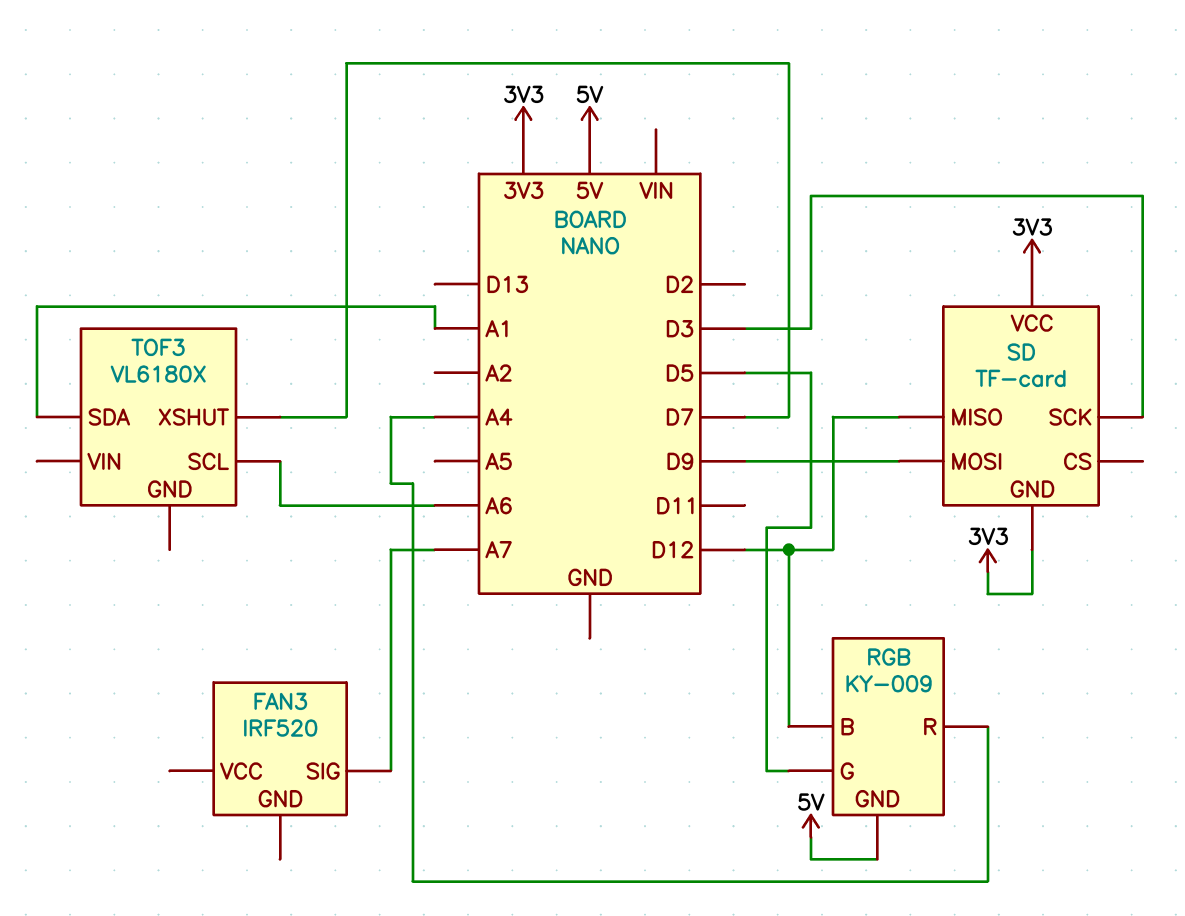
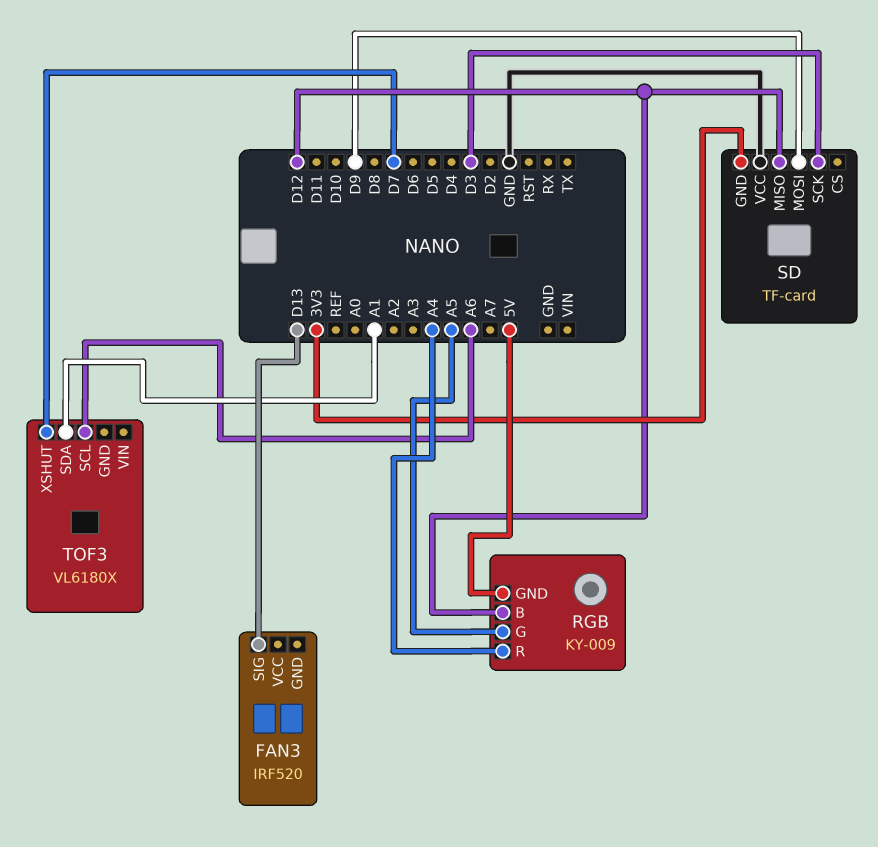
FAN3 pin SIG: A7 -> D13
RGB pin G: D5 -> A5
SD pin VCC: 3V3 -> GND

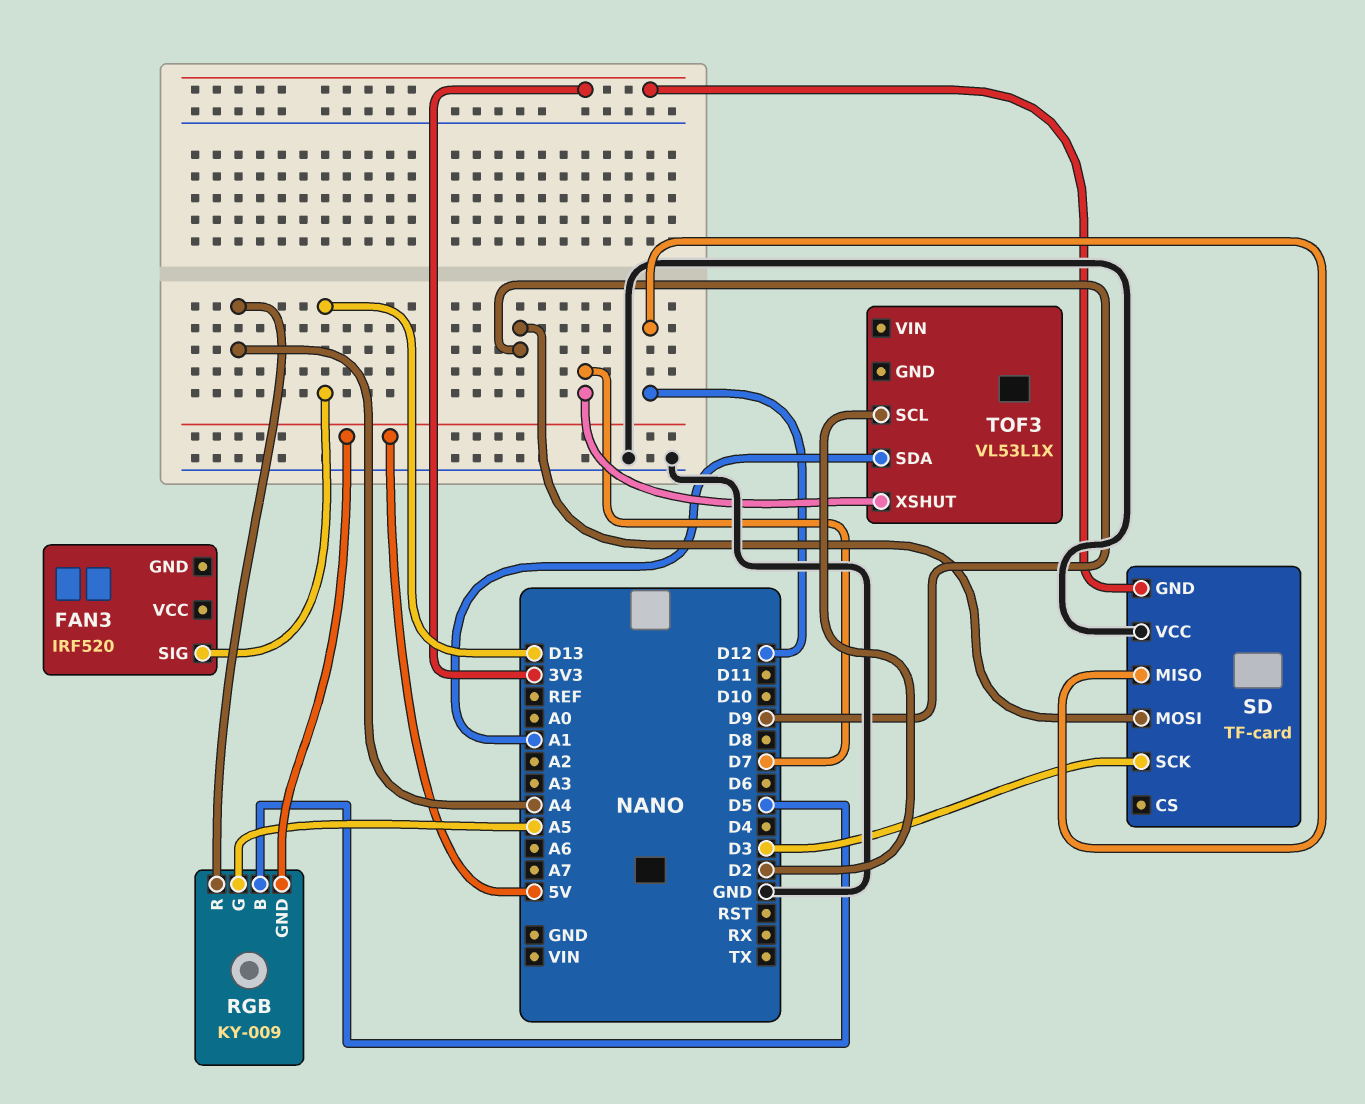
RGB pin B: D12 -> D5
TOF3: VL6180X -> VL53L1X
TOF3 pin SCL: A6 -> D2

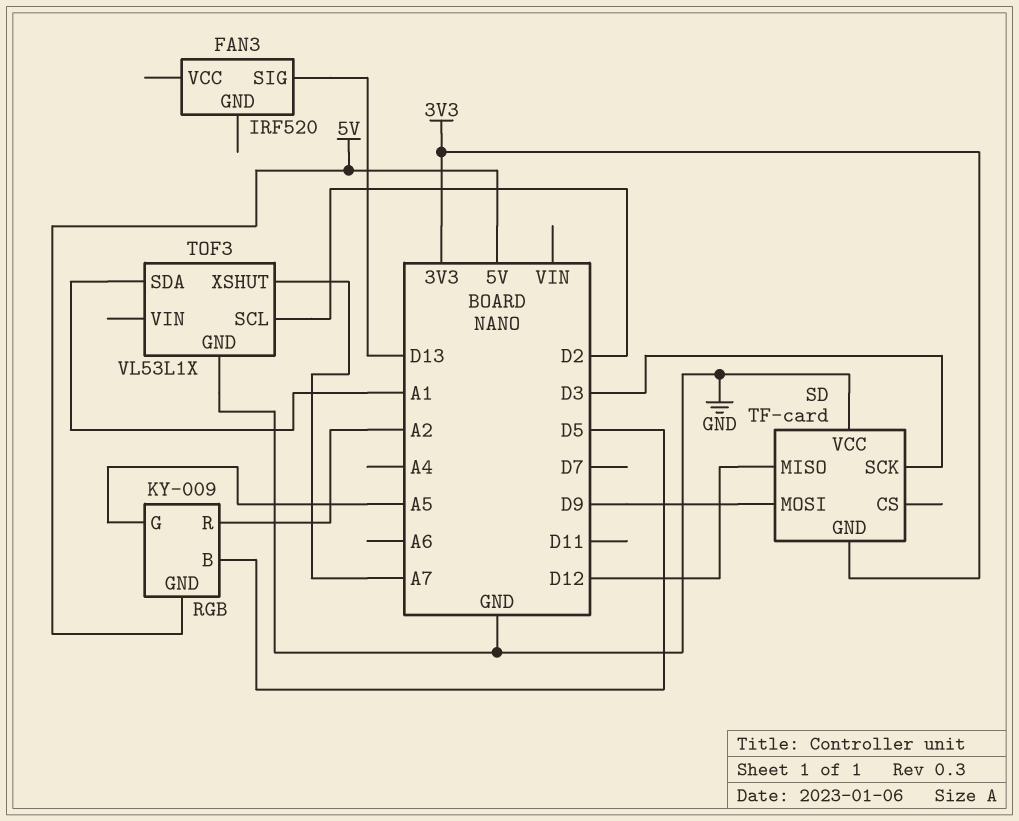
RGB pin R: A4 -> A2
TOF3 pin GND: none -> GND
TOF3 pin XSHUT: D7 -> A7

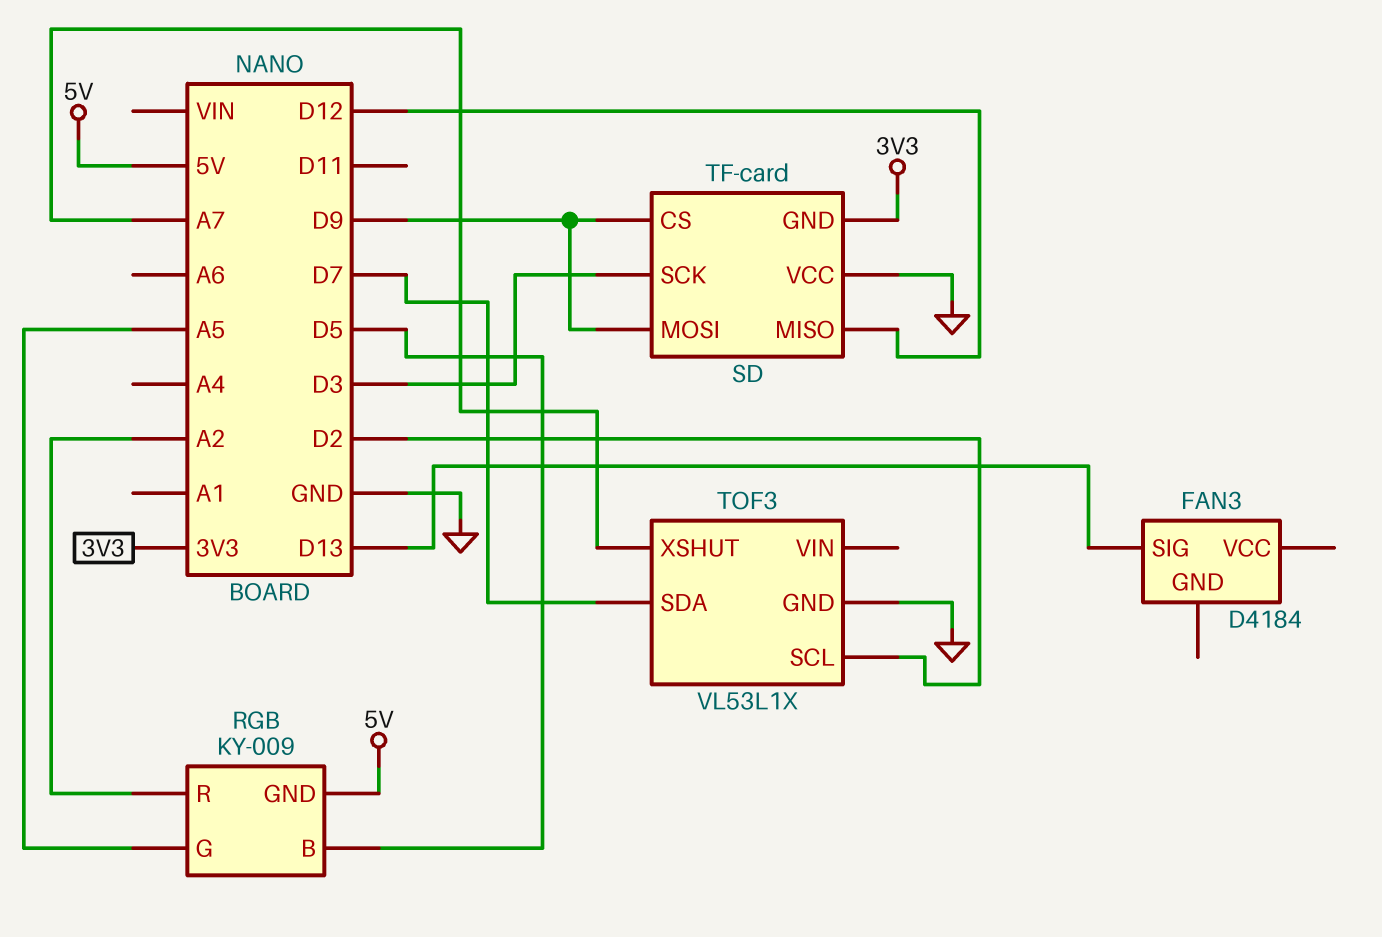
FAN3: IRF520 -> D4184
SD pin CS: none -> D9
TOF3 pin SDA: A1 -> D7

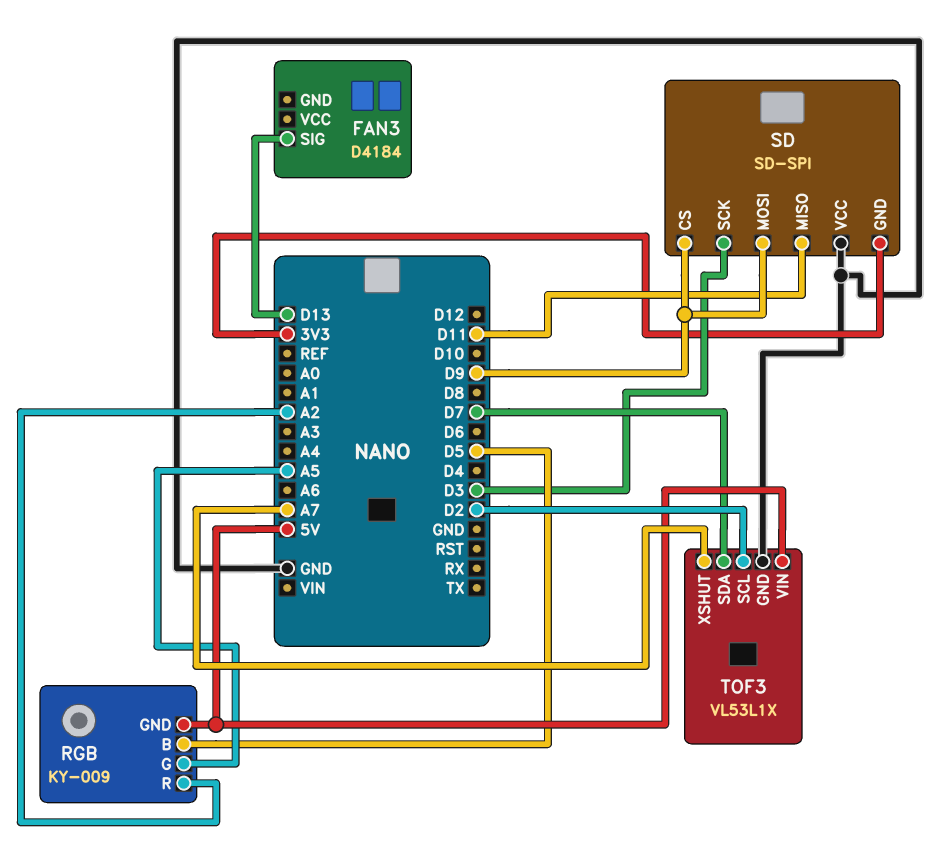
SD: TF-card -> SD-SPI
SD pin MISO: D12 -> D11
TOF3 pin VIN: none -> 5V

